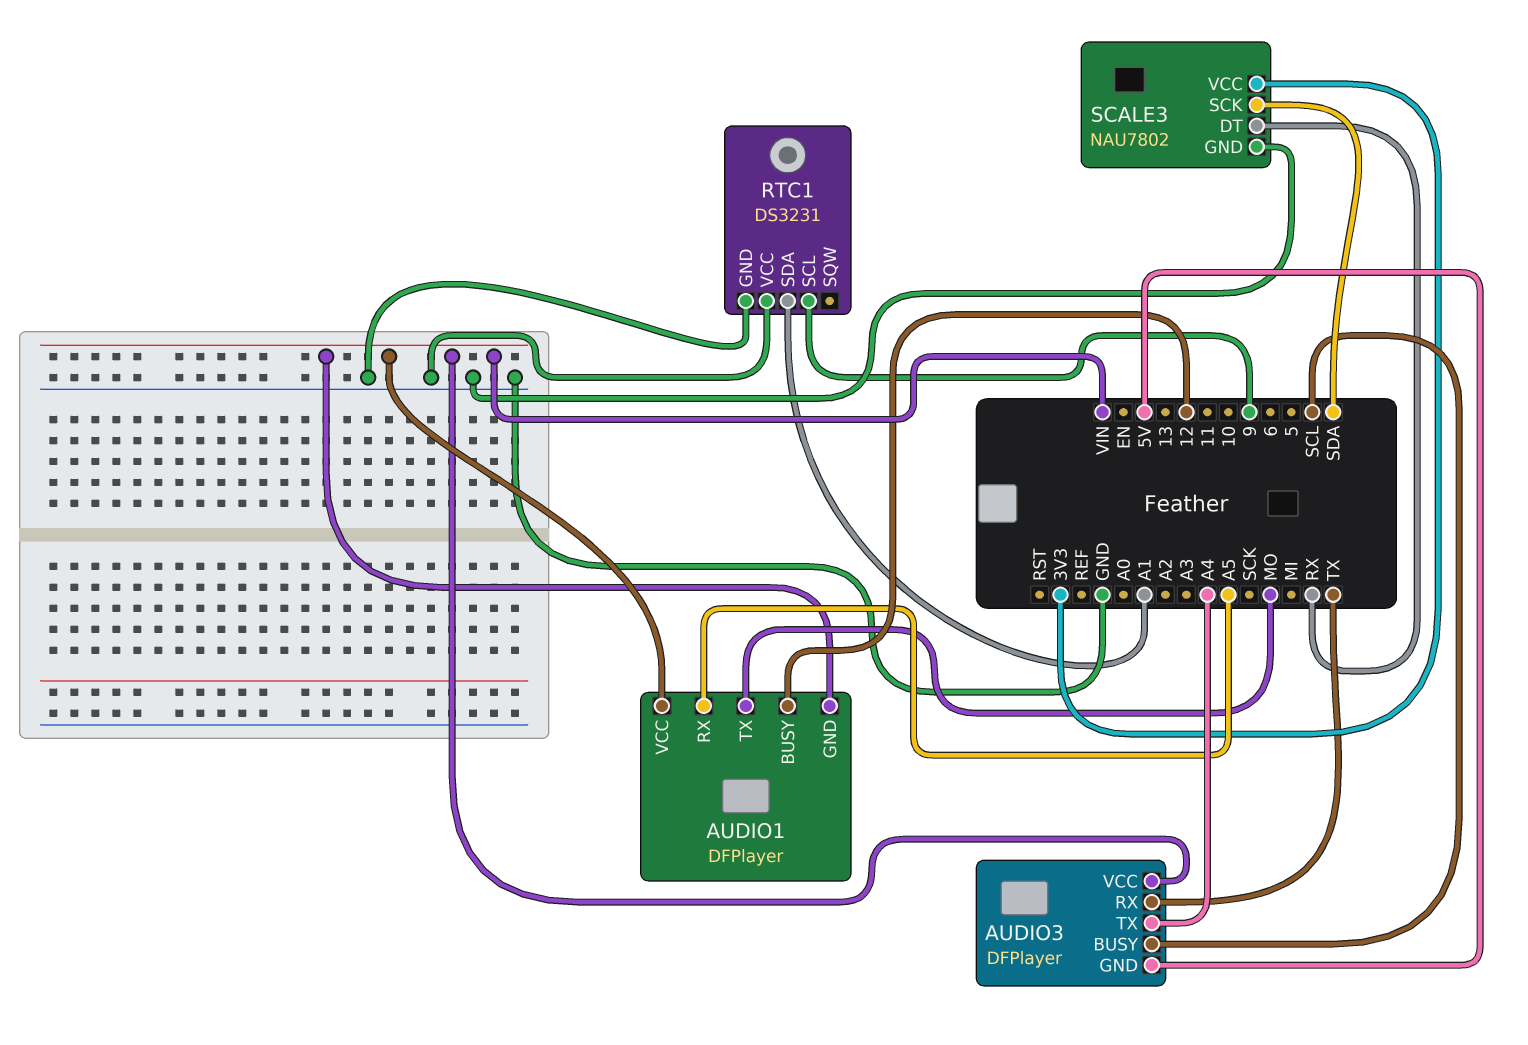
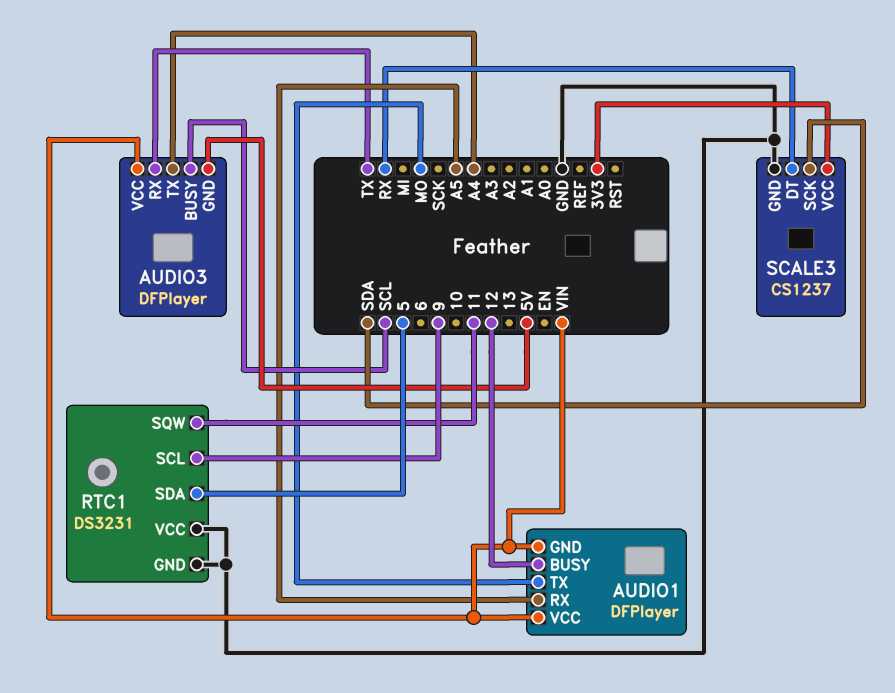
RTC1 pin SDA: A1 -> 5
RTC1 pin SQW: none -> 11
SCALE3: NAU7802 -> CS1237

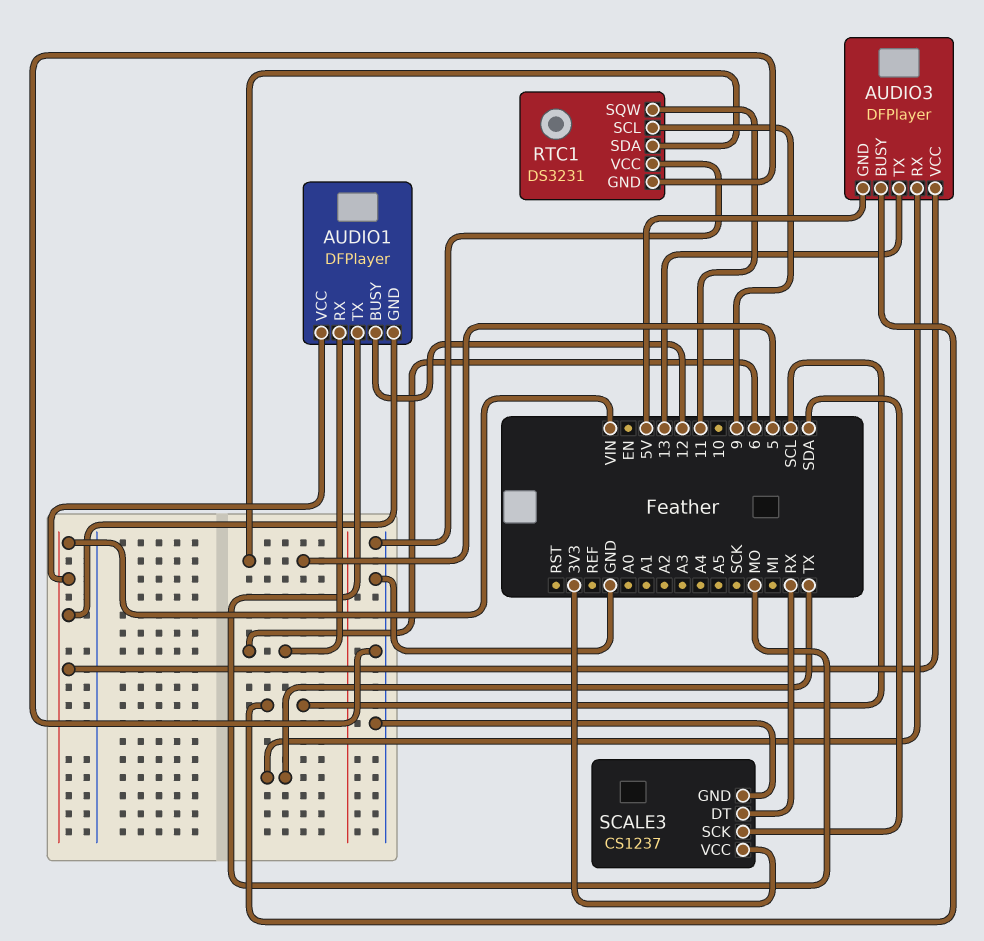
AUDIO1 pin RX: A5 -> 6
AUDIO3 pin TX: A4 -> 13

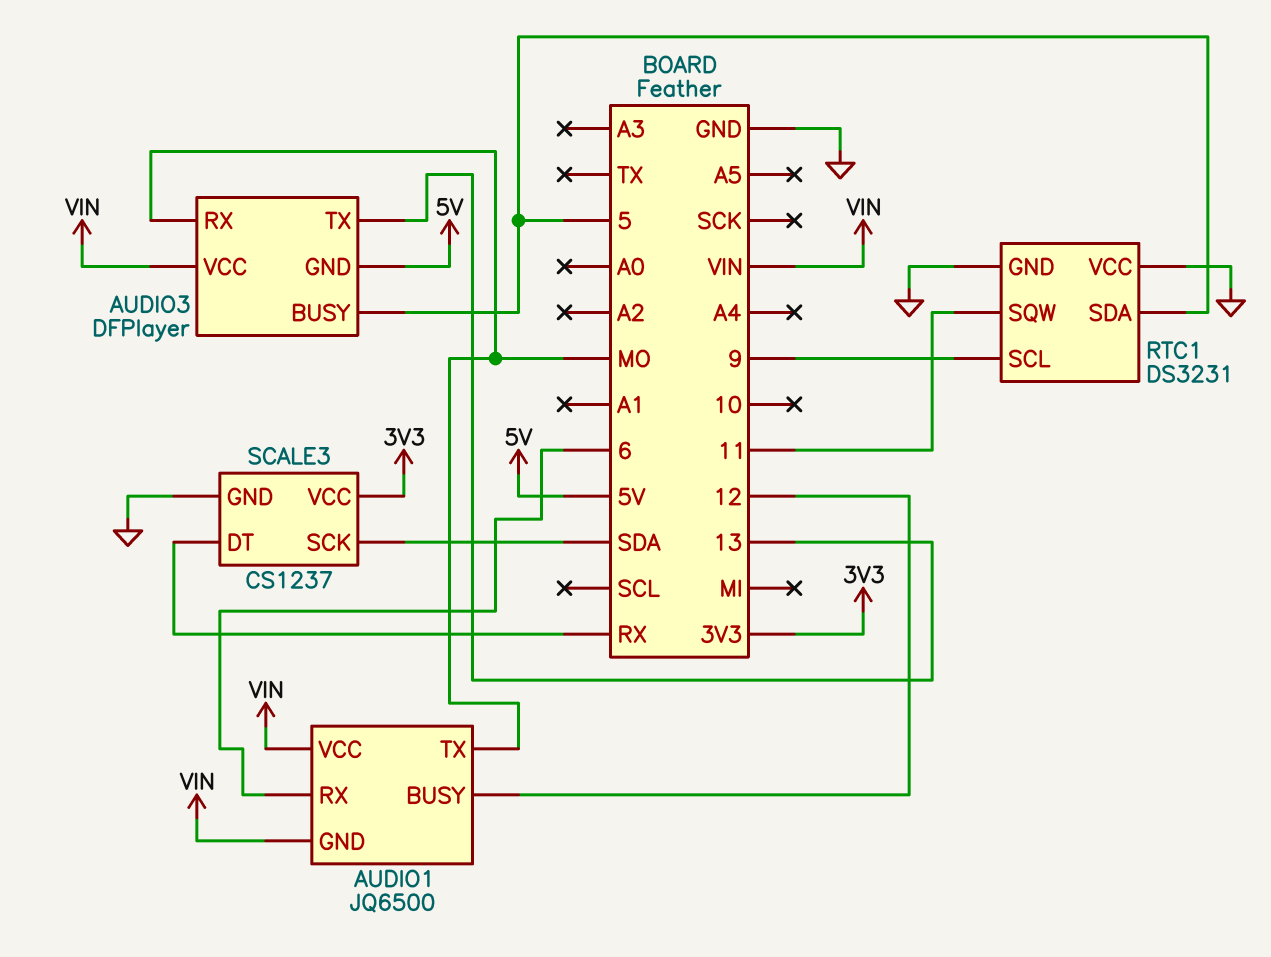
AUDIO1: DFPlayer -> JQ6500
AUDIO3 pin BUSY: SCL -> 5
AUDIO3 pin RX: TX -> MO

